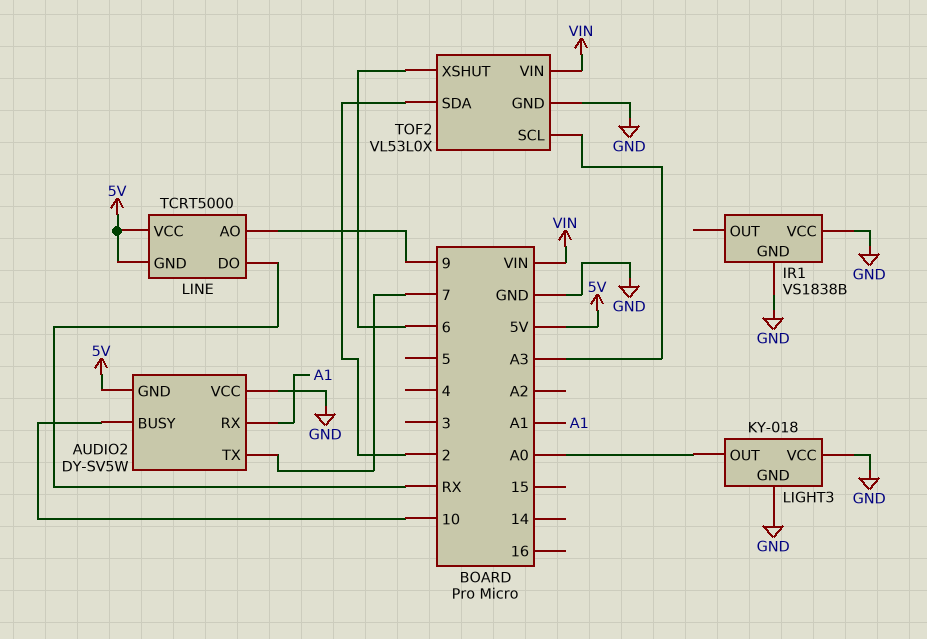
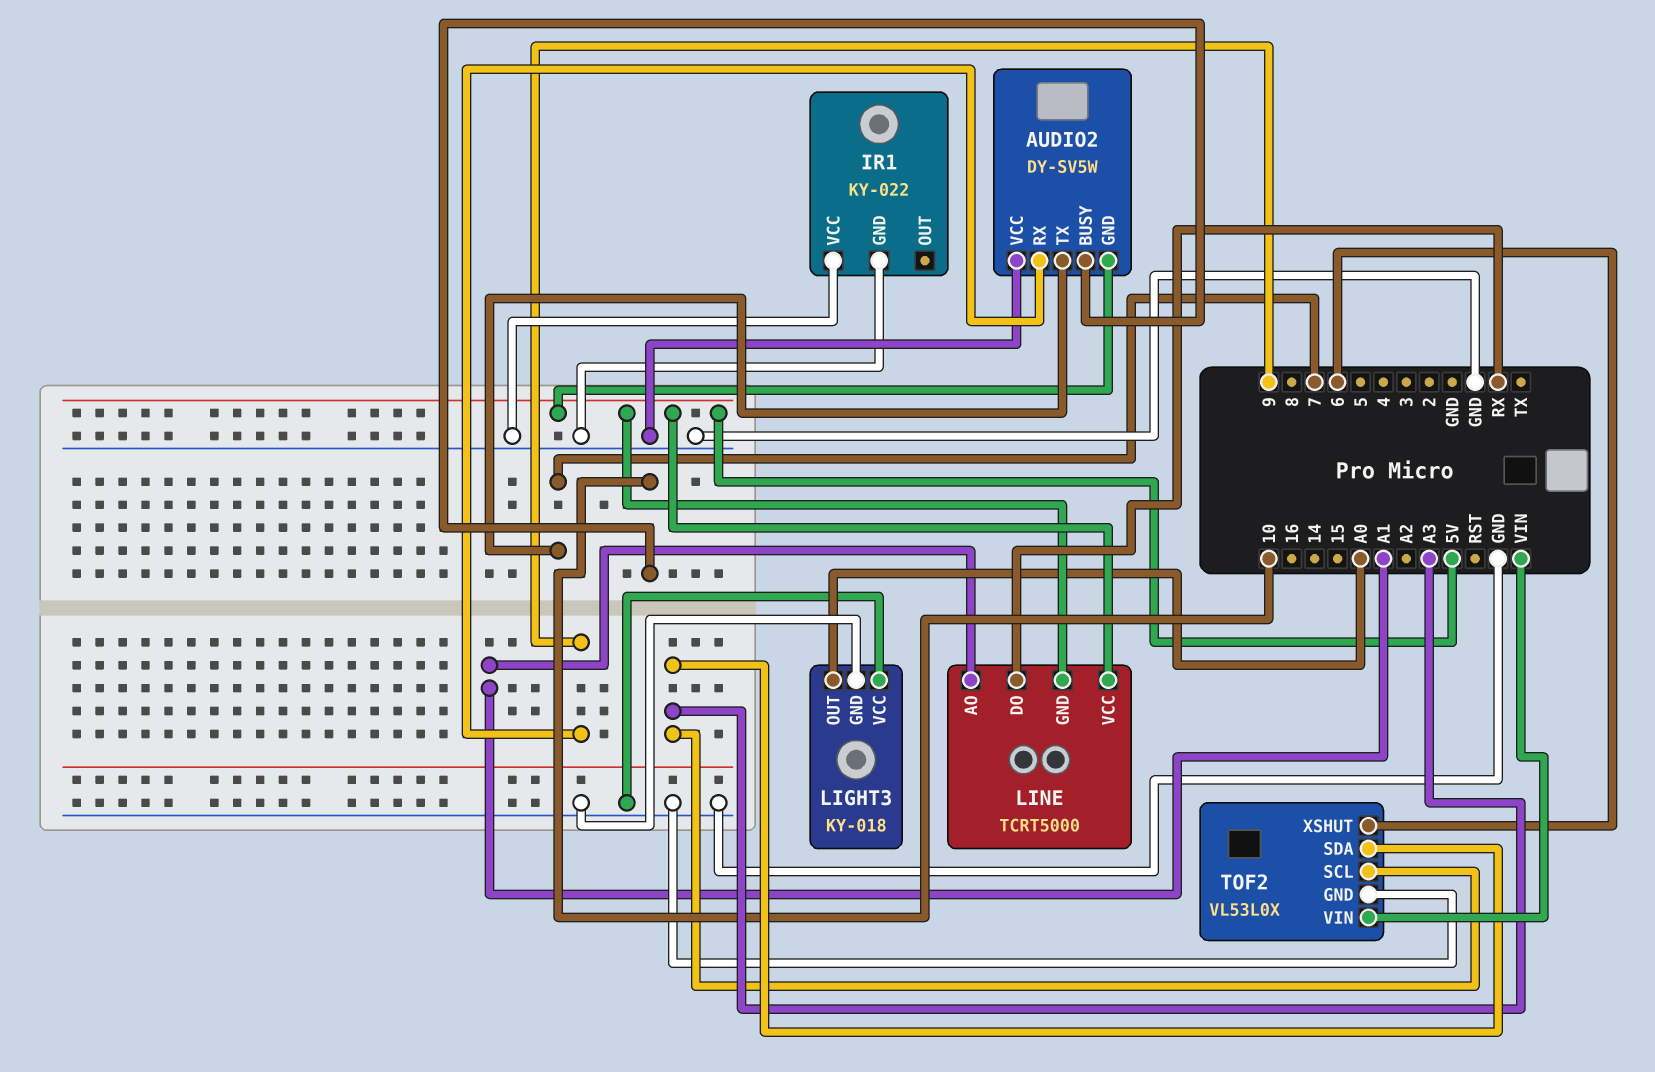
AUDIO2 pin RX: A1 -> 9
IR1: VS1838B -> KY-022
LINE pin AO: 9 -> A1
TOF2 pin SDA: 2 -> A3

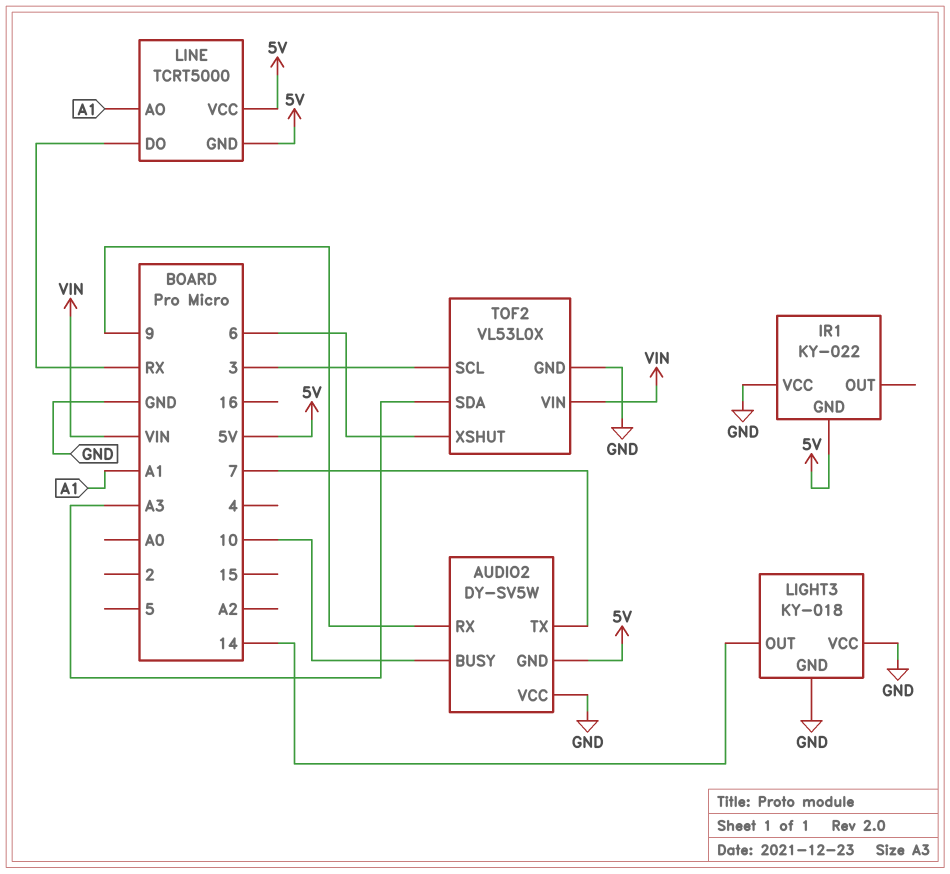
IR1 pin GND: GND -> 5V
LIGHT3 pin OUT: A0 -> 14
TOF2 pin SCL: A3 -> 3

